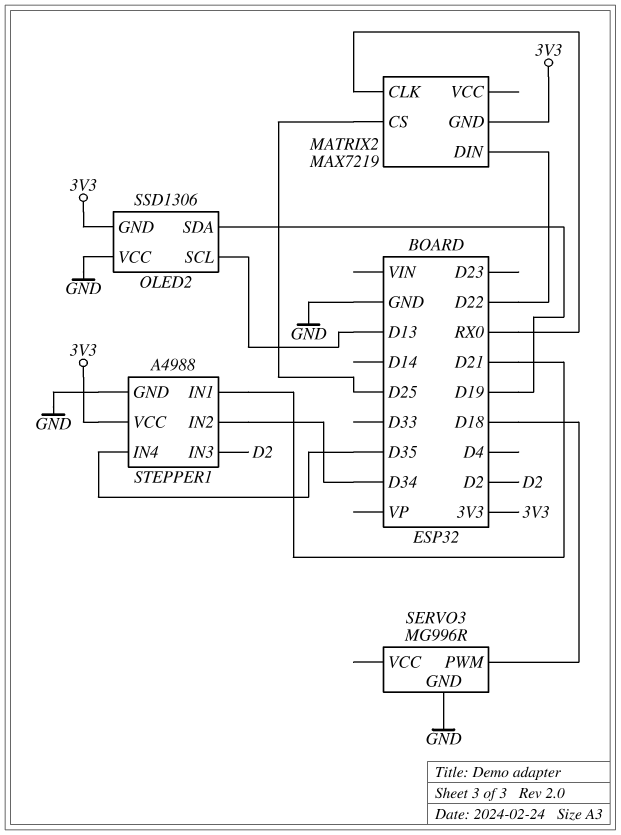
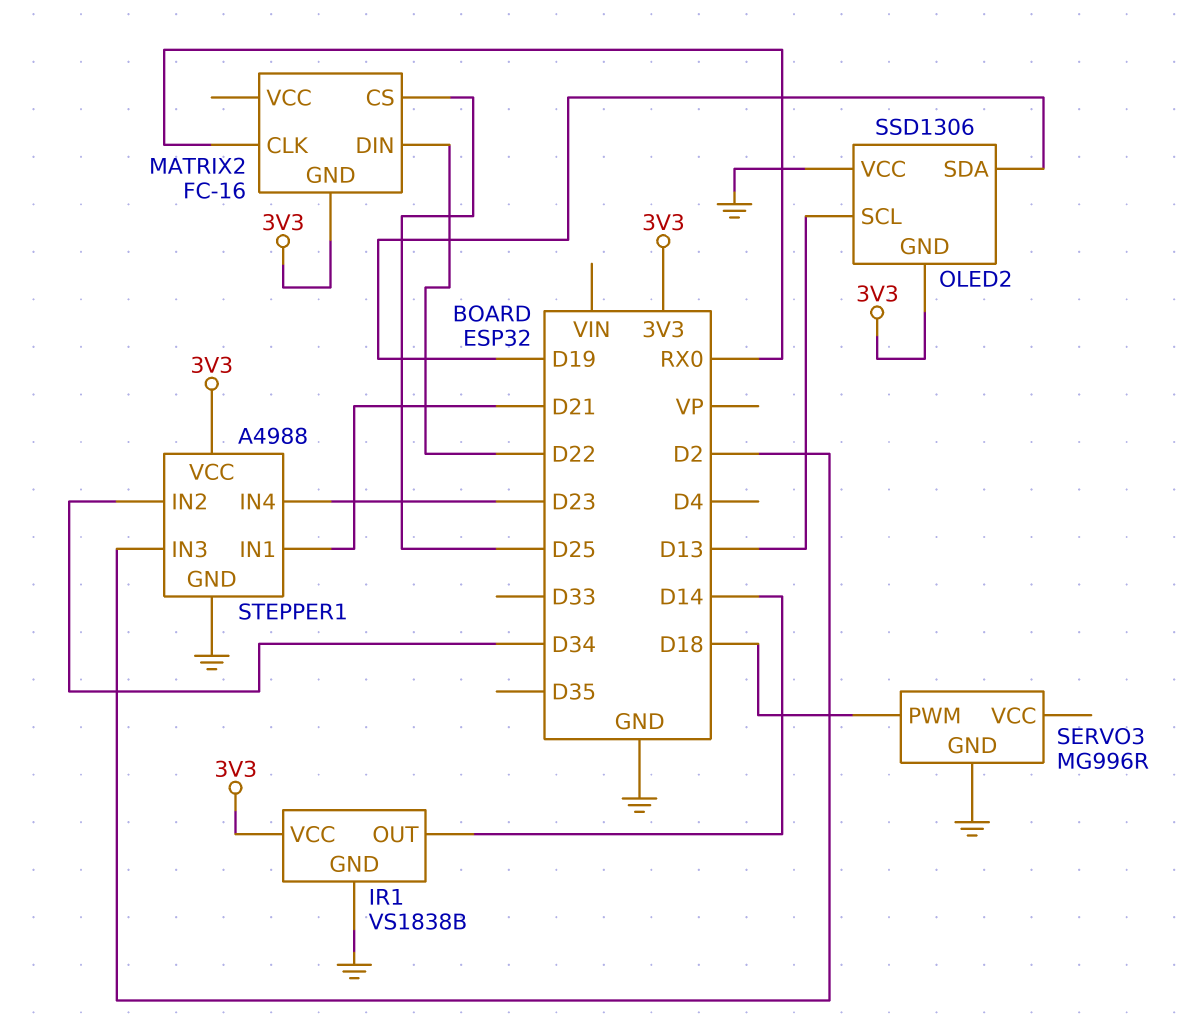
IR1: none -> VS1838B
IR1 pin GND: none -> GND
IR1 pin OUT: none -> D14
IR1 pin VCC: none -> 3V3
MATRIX2: MAX7219 -> FC-16
STEPPER1 pin IN4: D35 -> D23

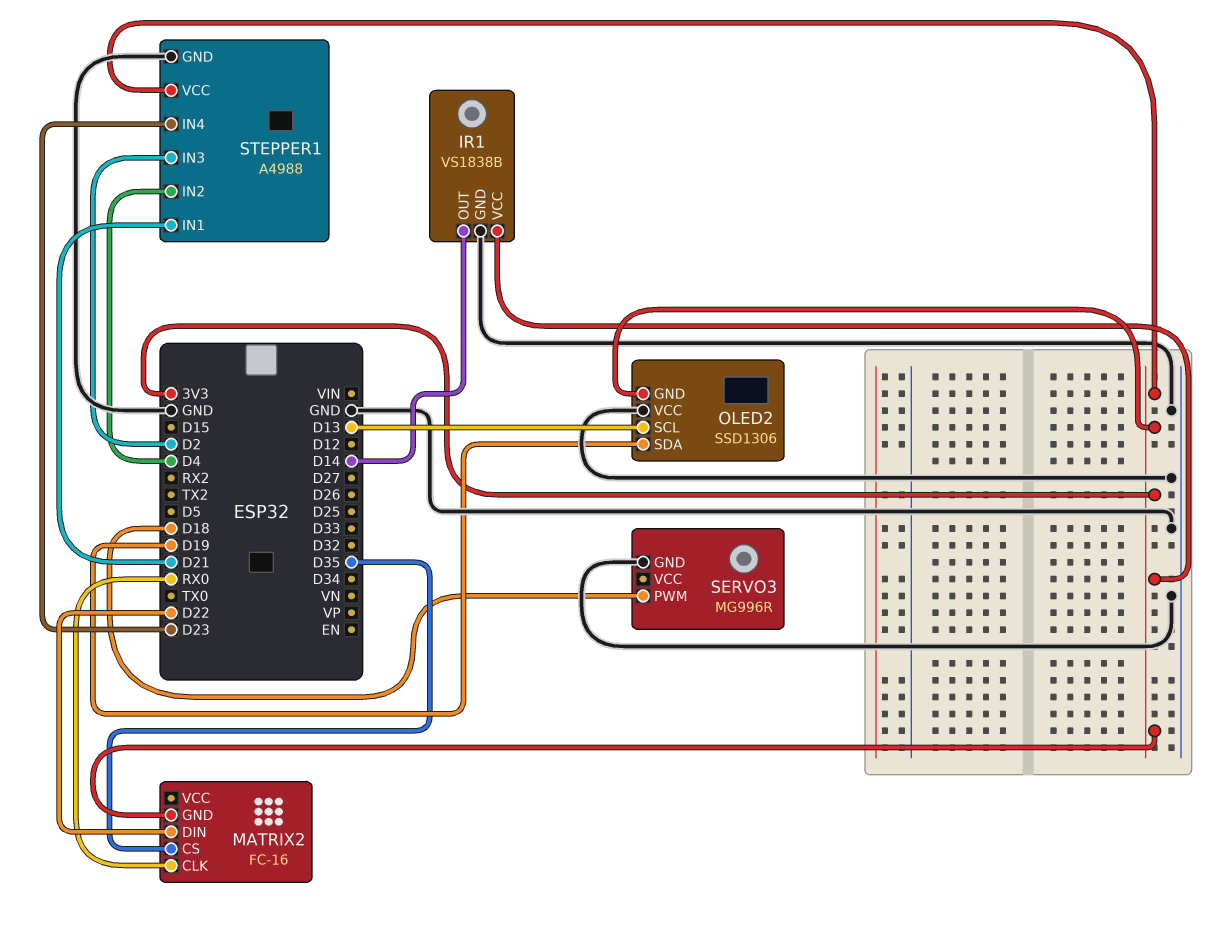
MATRIX2 pin CS: D25 -> D35
STEPPER1 pin IN2: D34 -> D4

